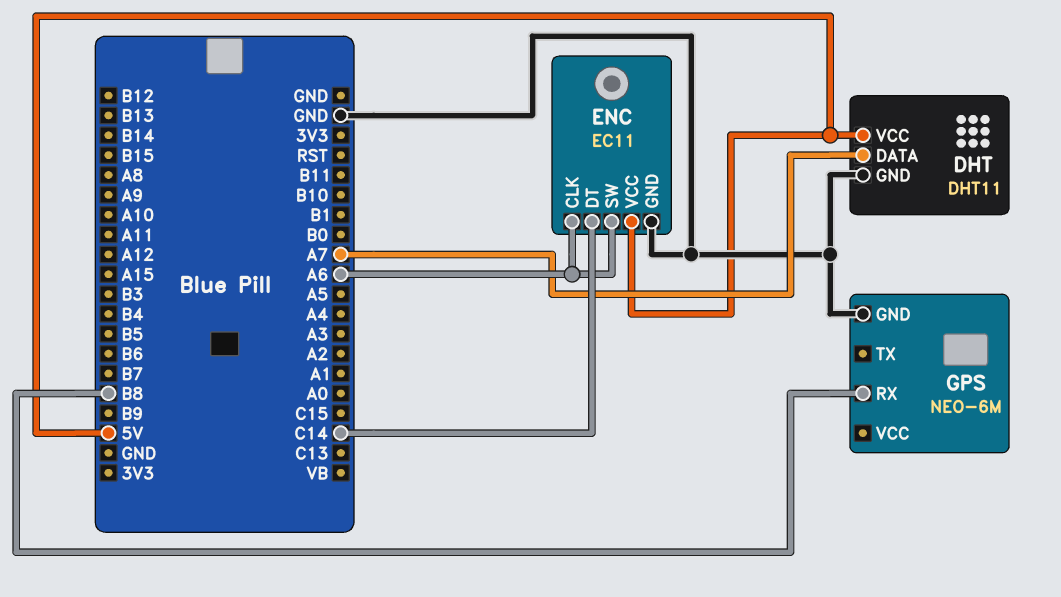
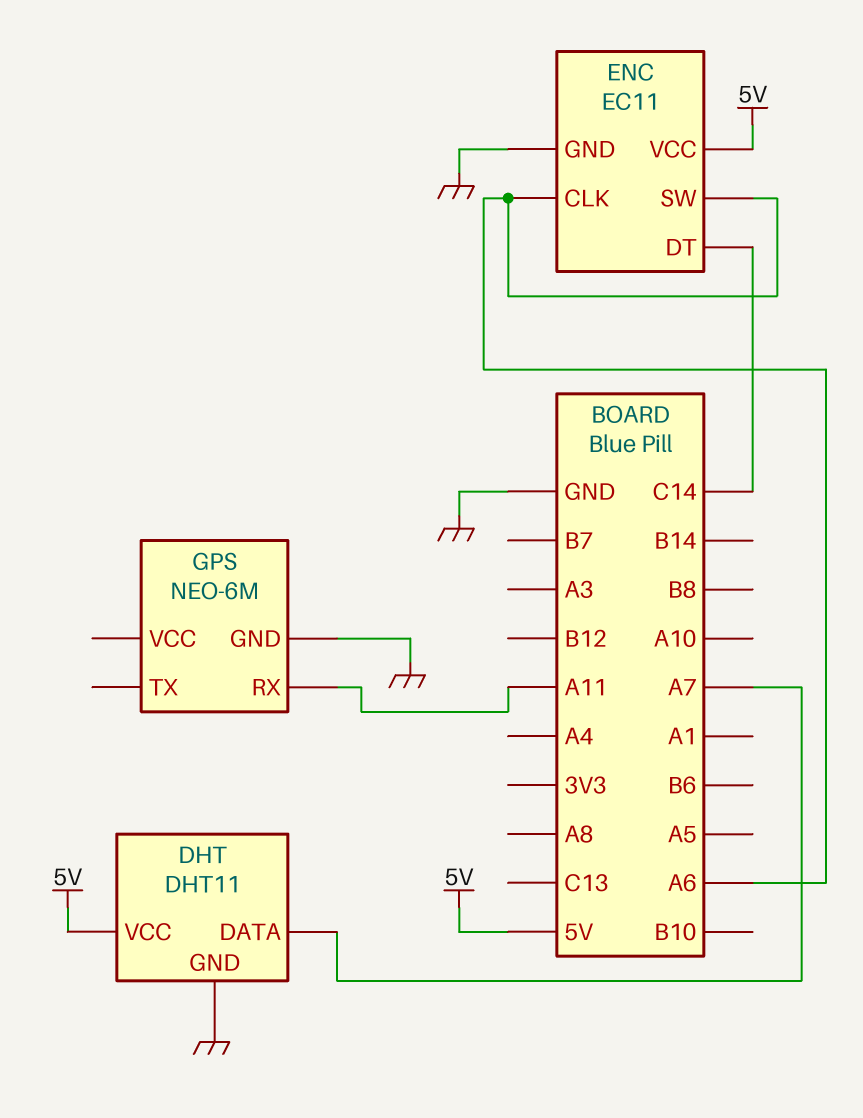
GPS pin RX: B8 -> A11

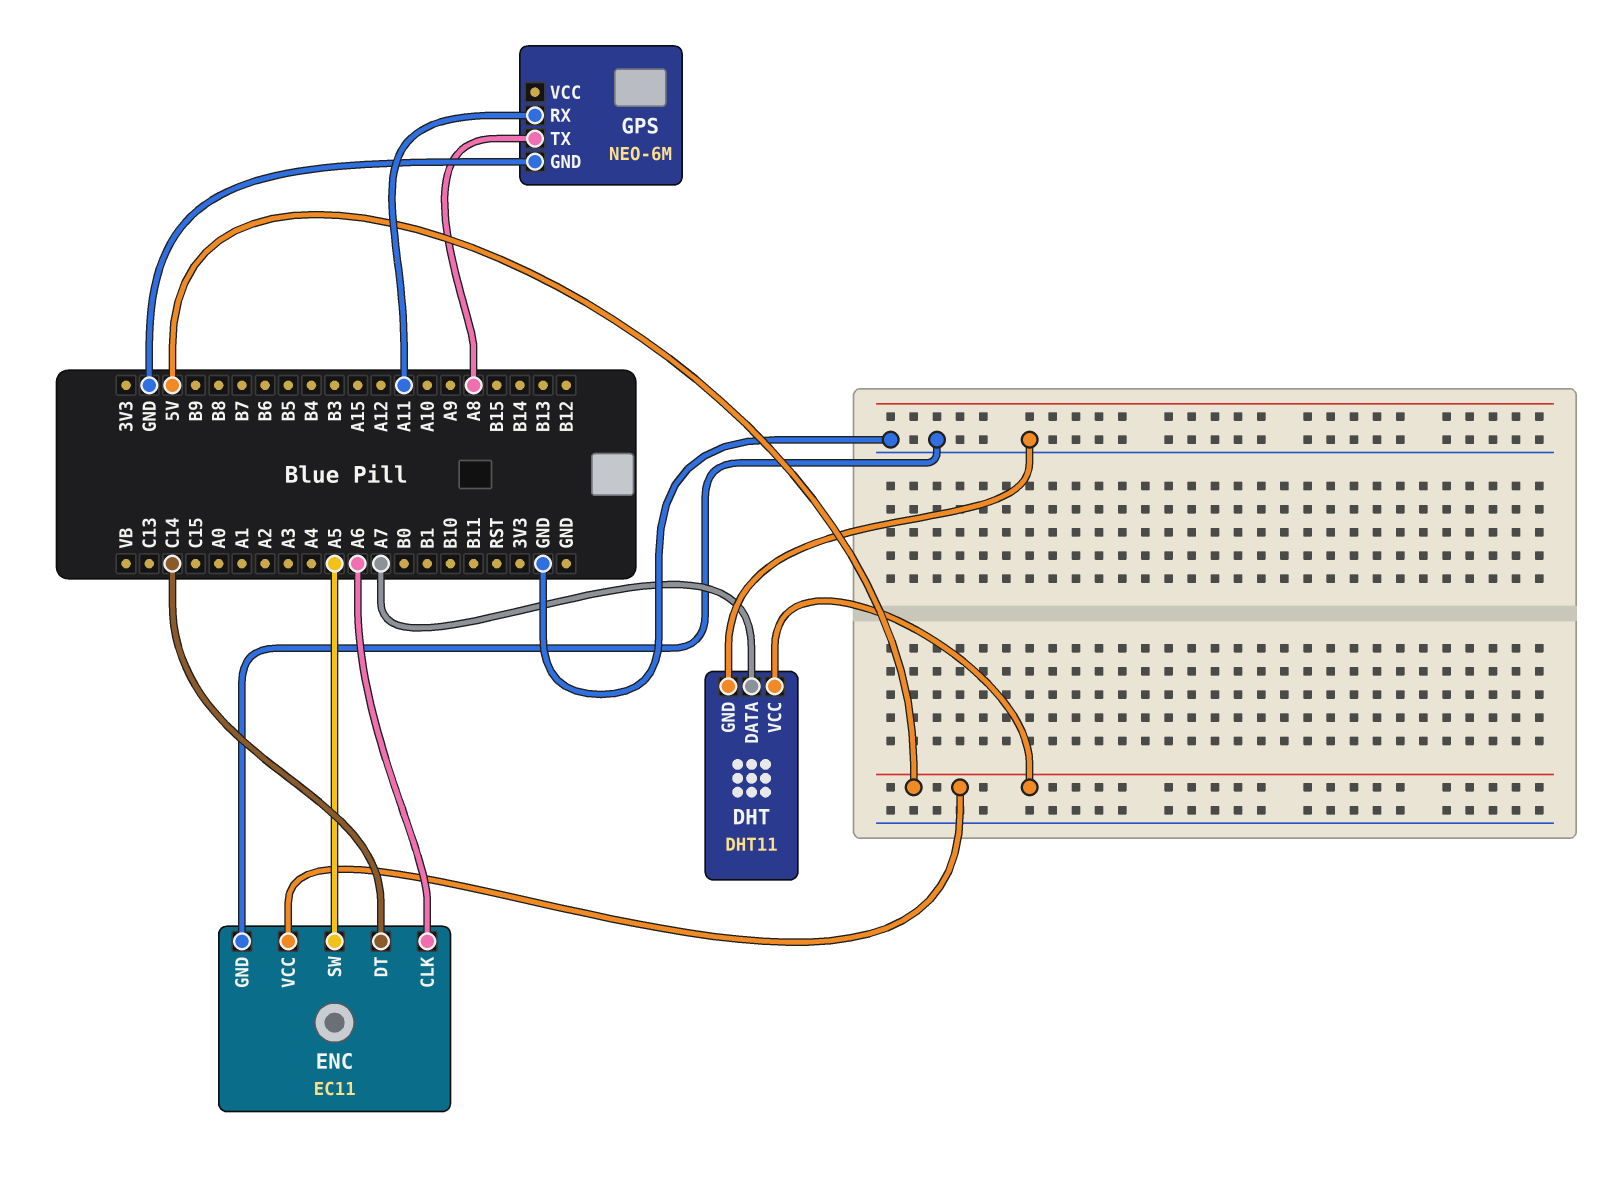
ENC pin SW: A6 -> A5
GPS pin TX: none -> A8

